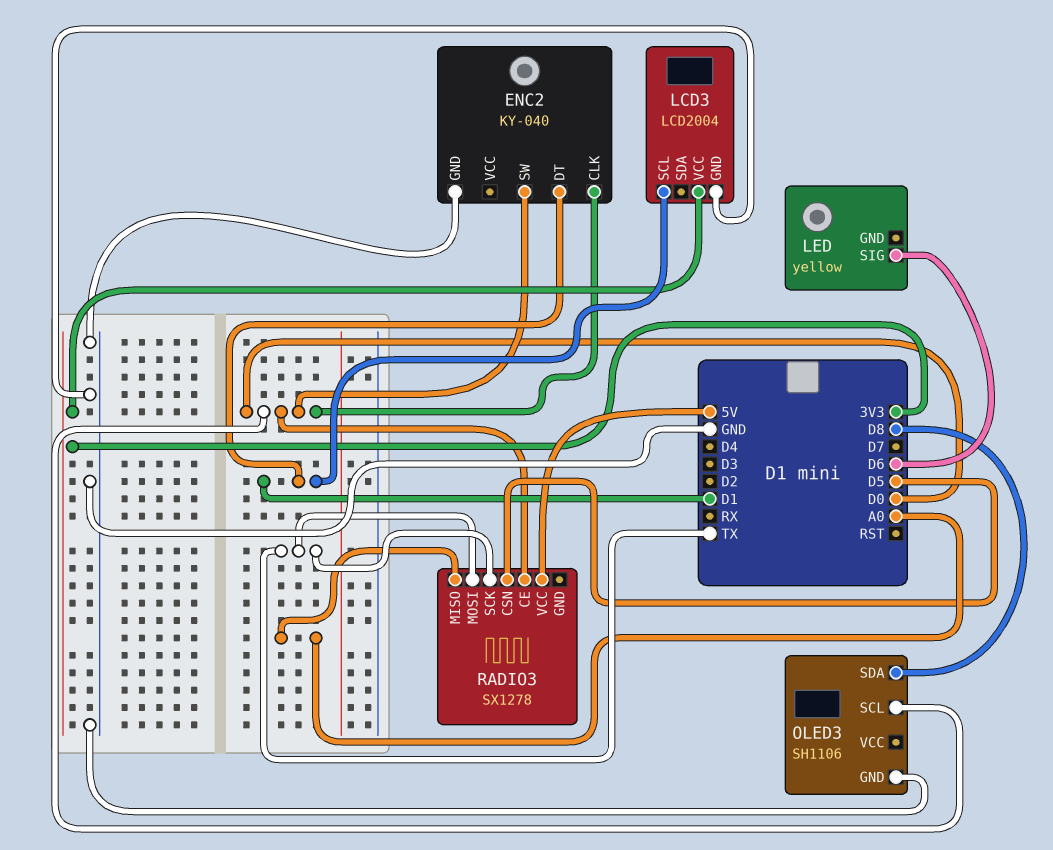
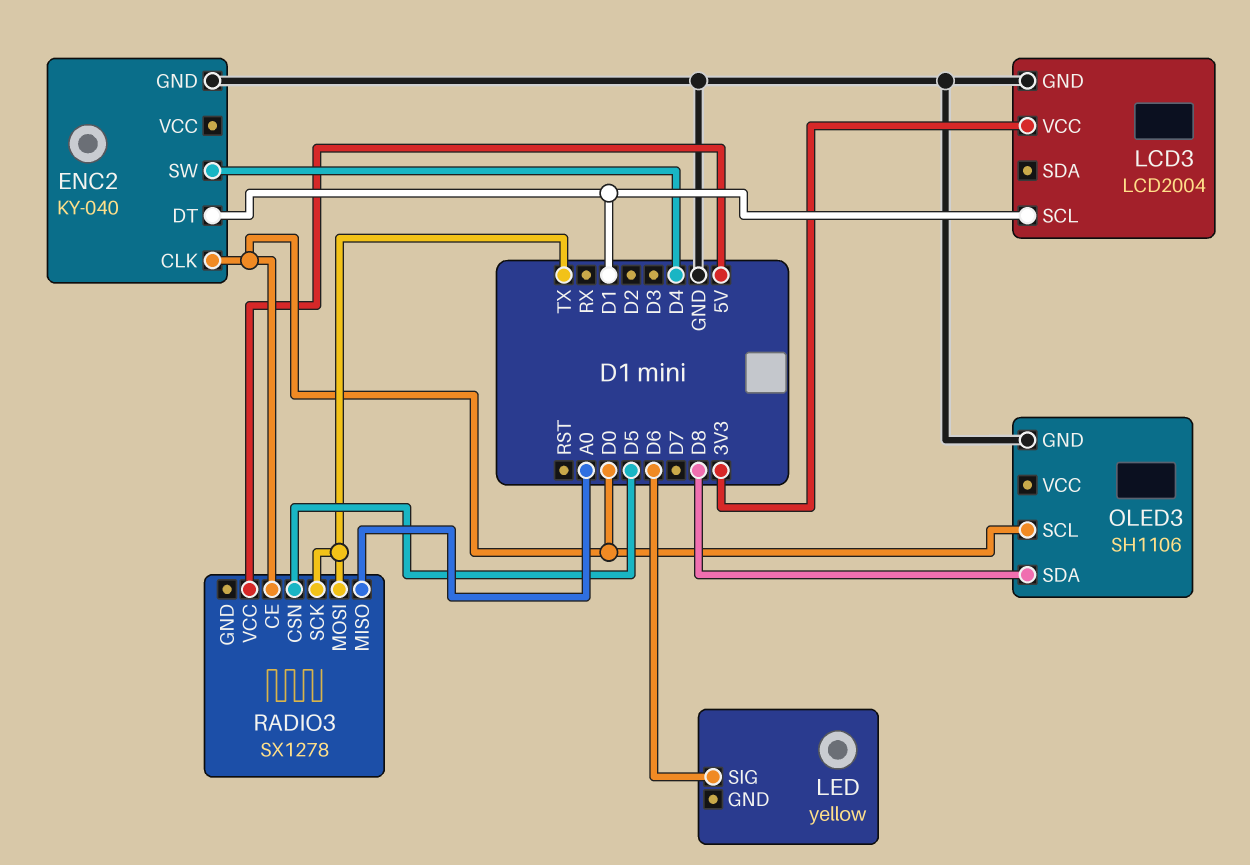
ENC2 pin SW: D0 -> D4

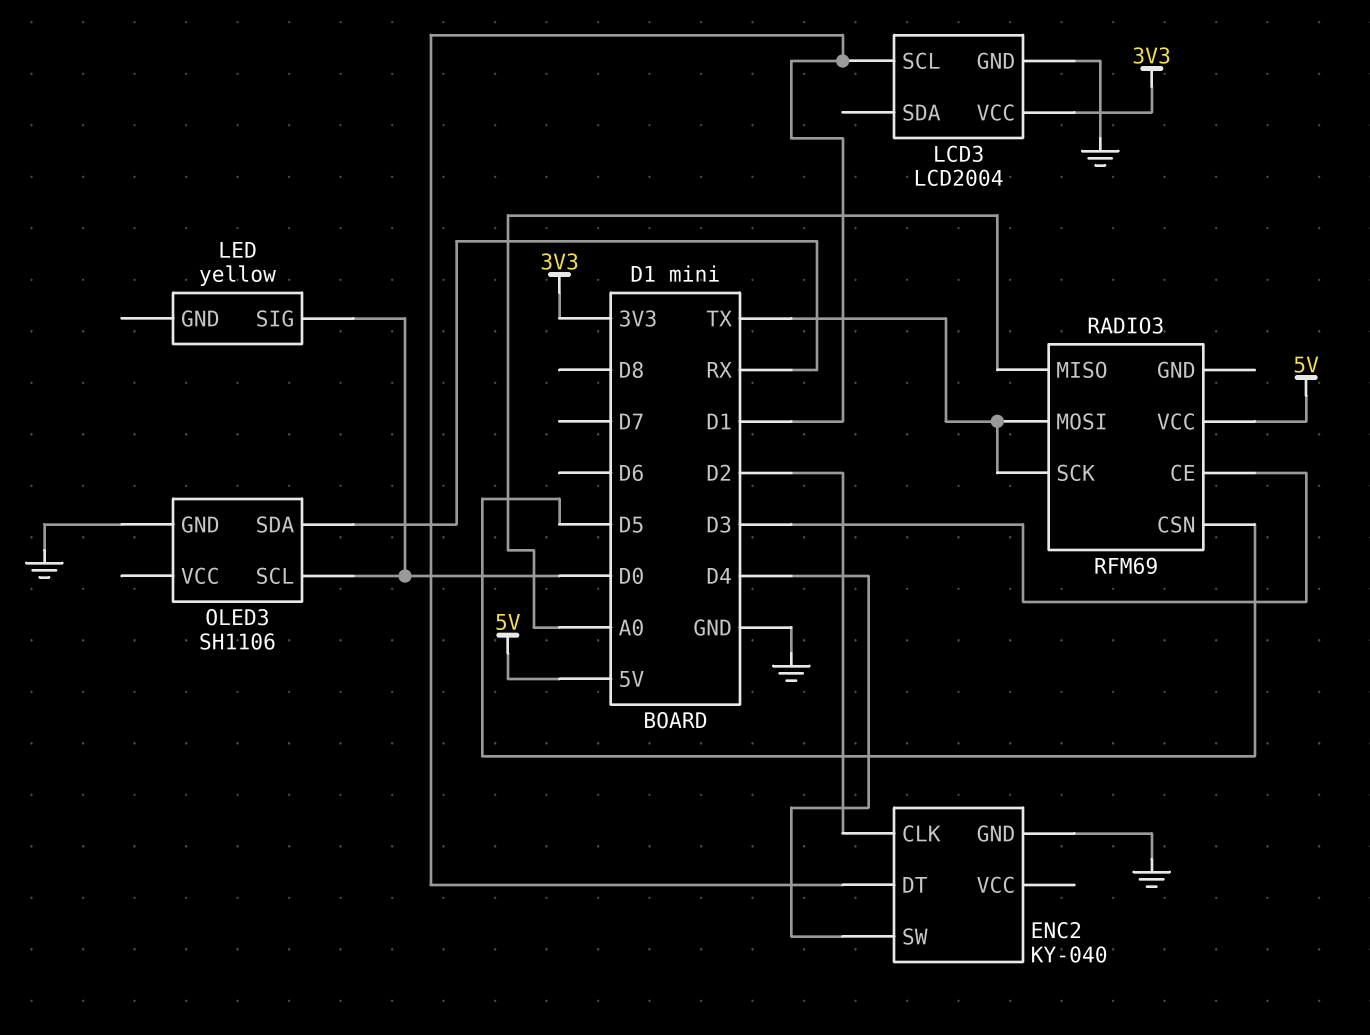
ENC2 pin CLK: D0 -> D2
LED pin SIG: D6 -> D0
OLED3 pin SDA: D8 -> RX
RADIO3: SX1278 -> RFM69
RADIO3 pin CE: D0 -> D3

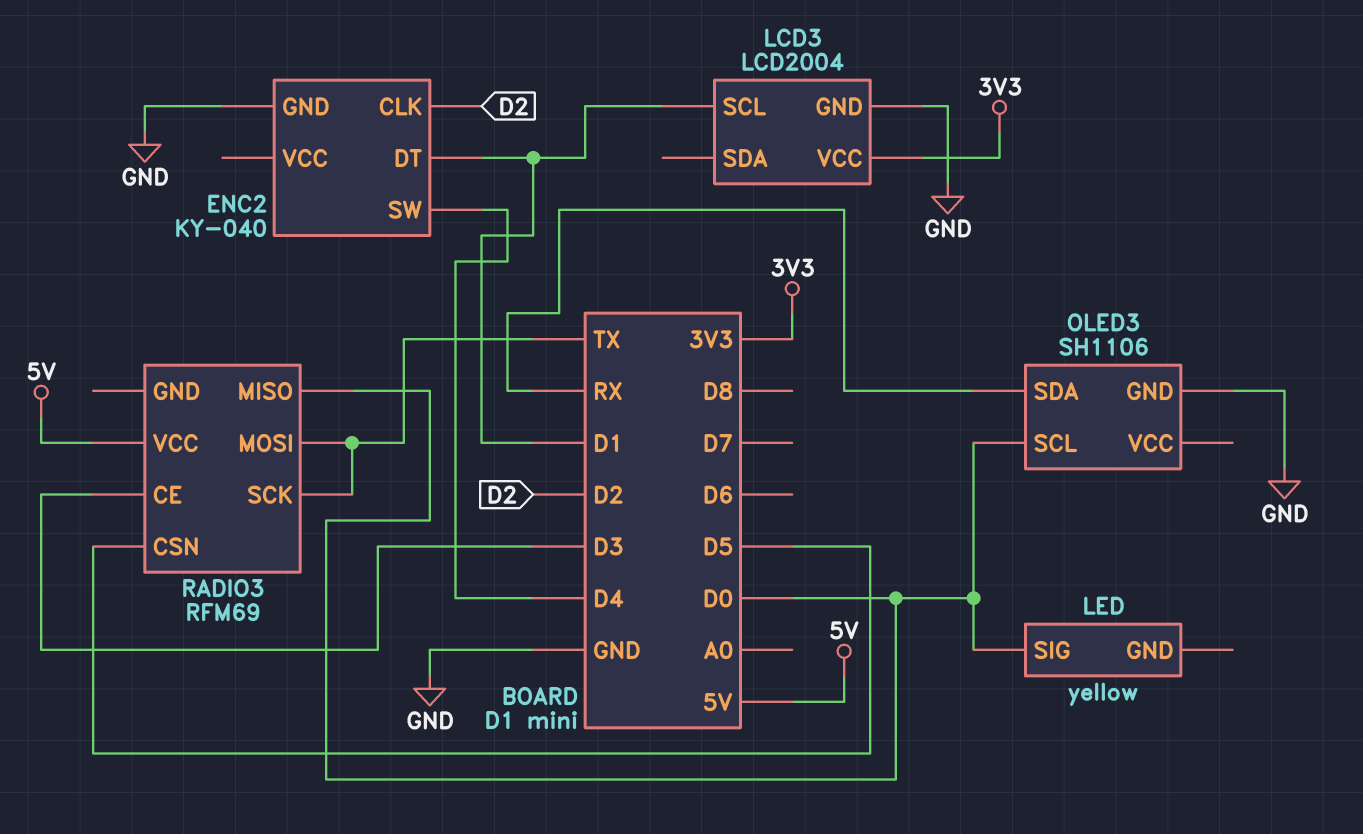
RADIO3 pin MISO: A0 -> D0

